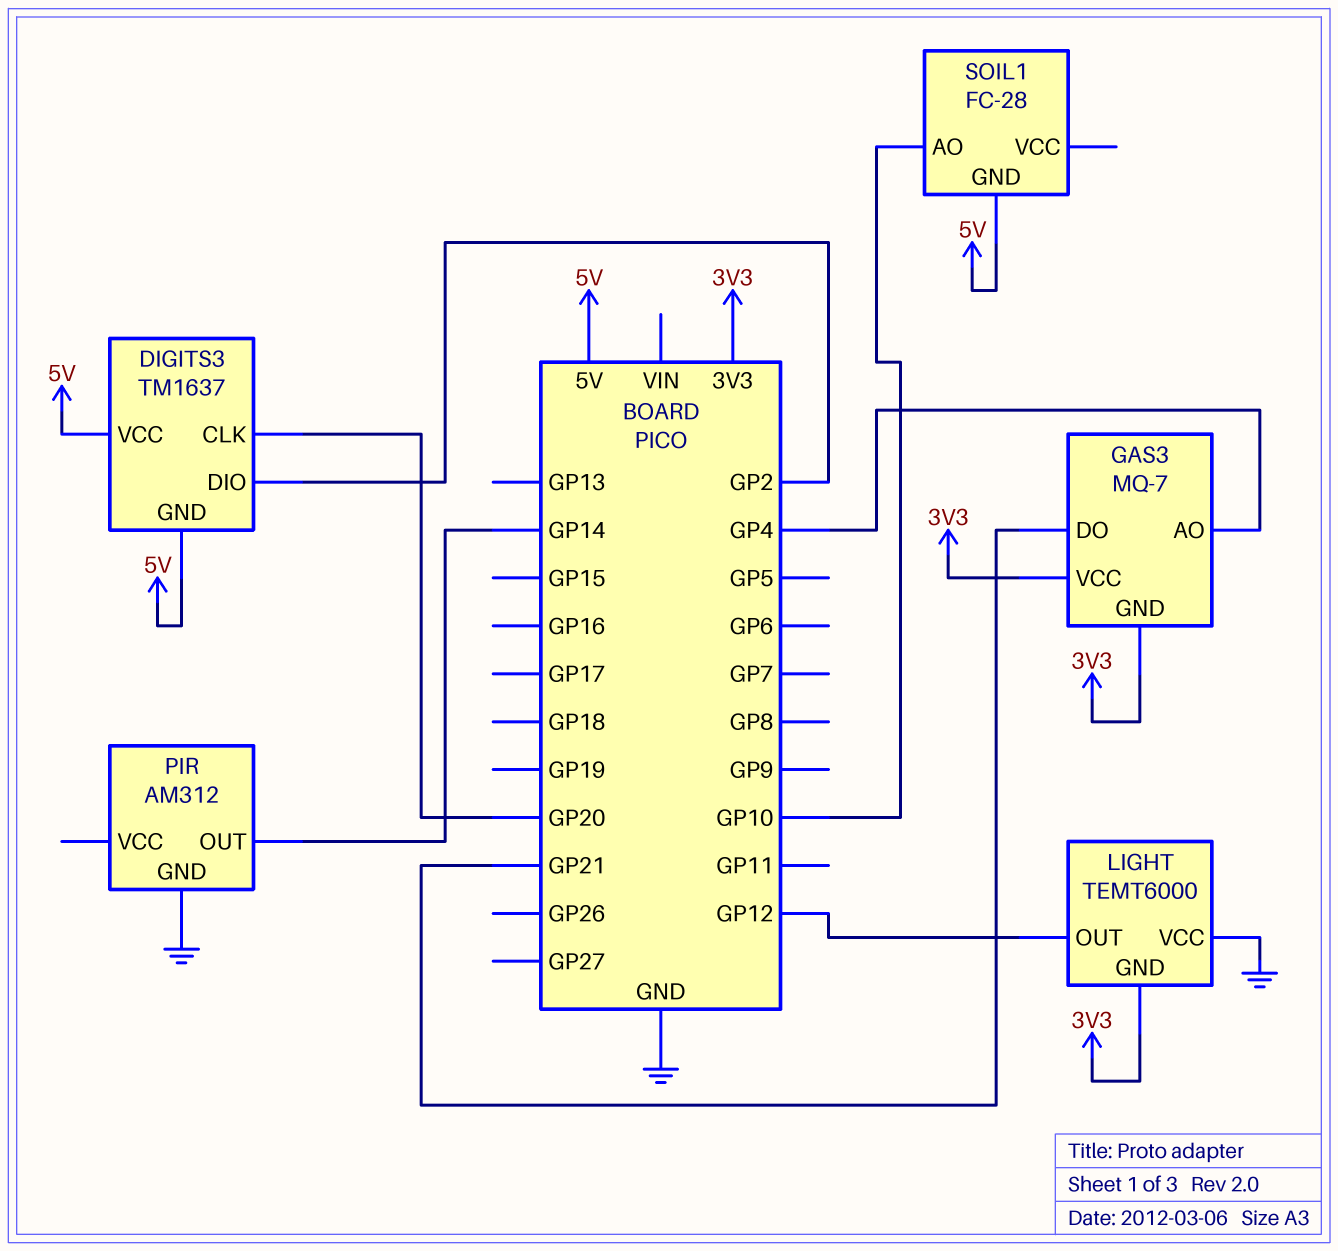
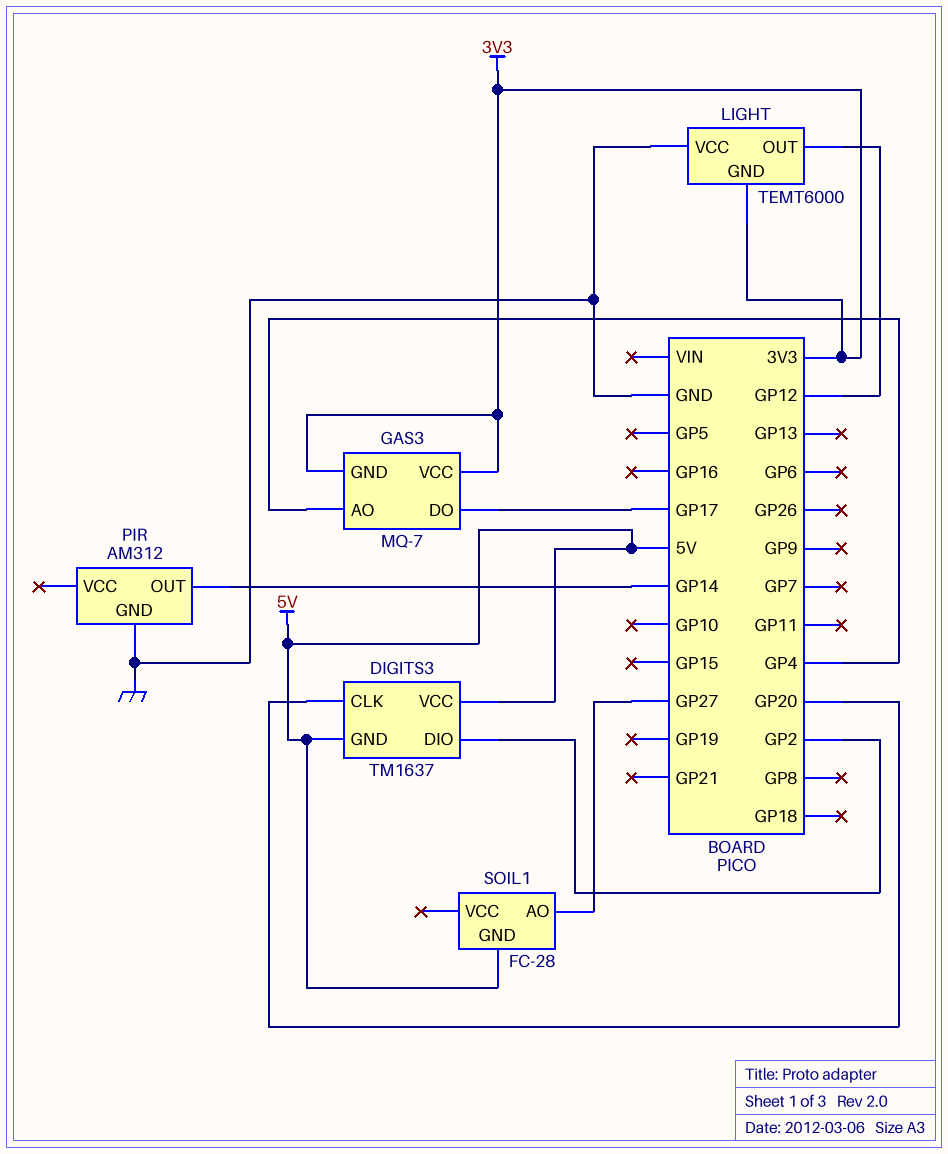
GAS3 pin DO: GP21 -> GP17
SOIL1 pin AO: GP10 -> GP27

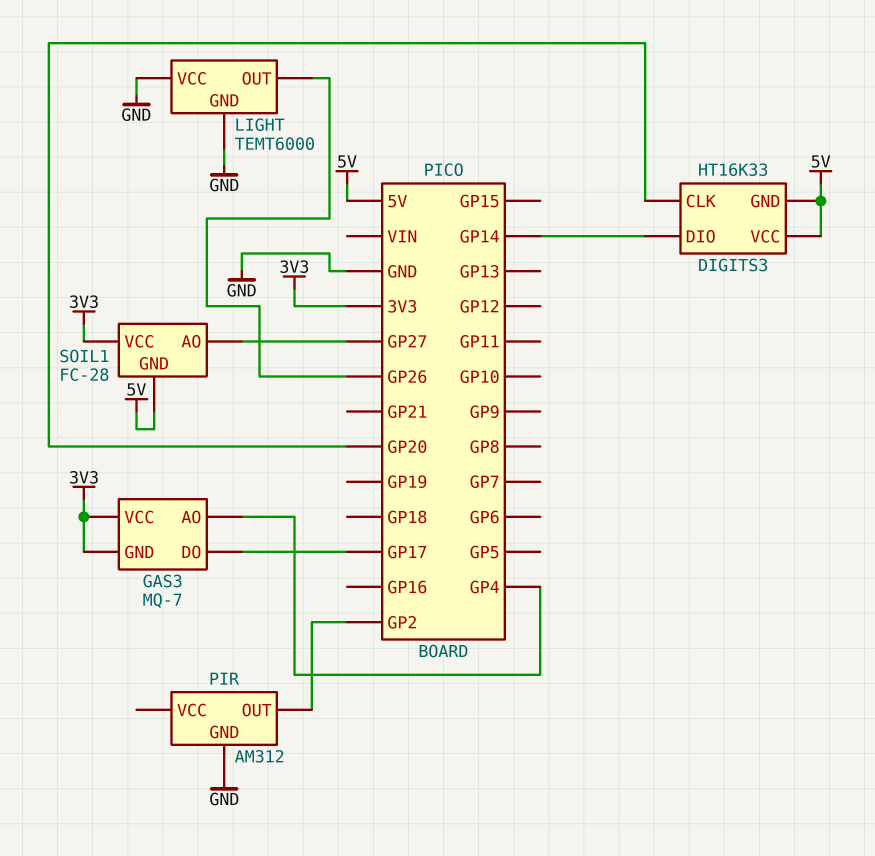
DIGITS3: TM1637 -> HT16K33
DIGITS3 pin DIO: GP2 -> GP14
LIGHT pin GND: 3V3 -> GND
LIGHT pin OUT: GP12 -> GP26
PIR pin OUT: GP14 -> GP2
SOIL1 pin VCC: none -> 3V3

